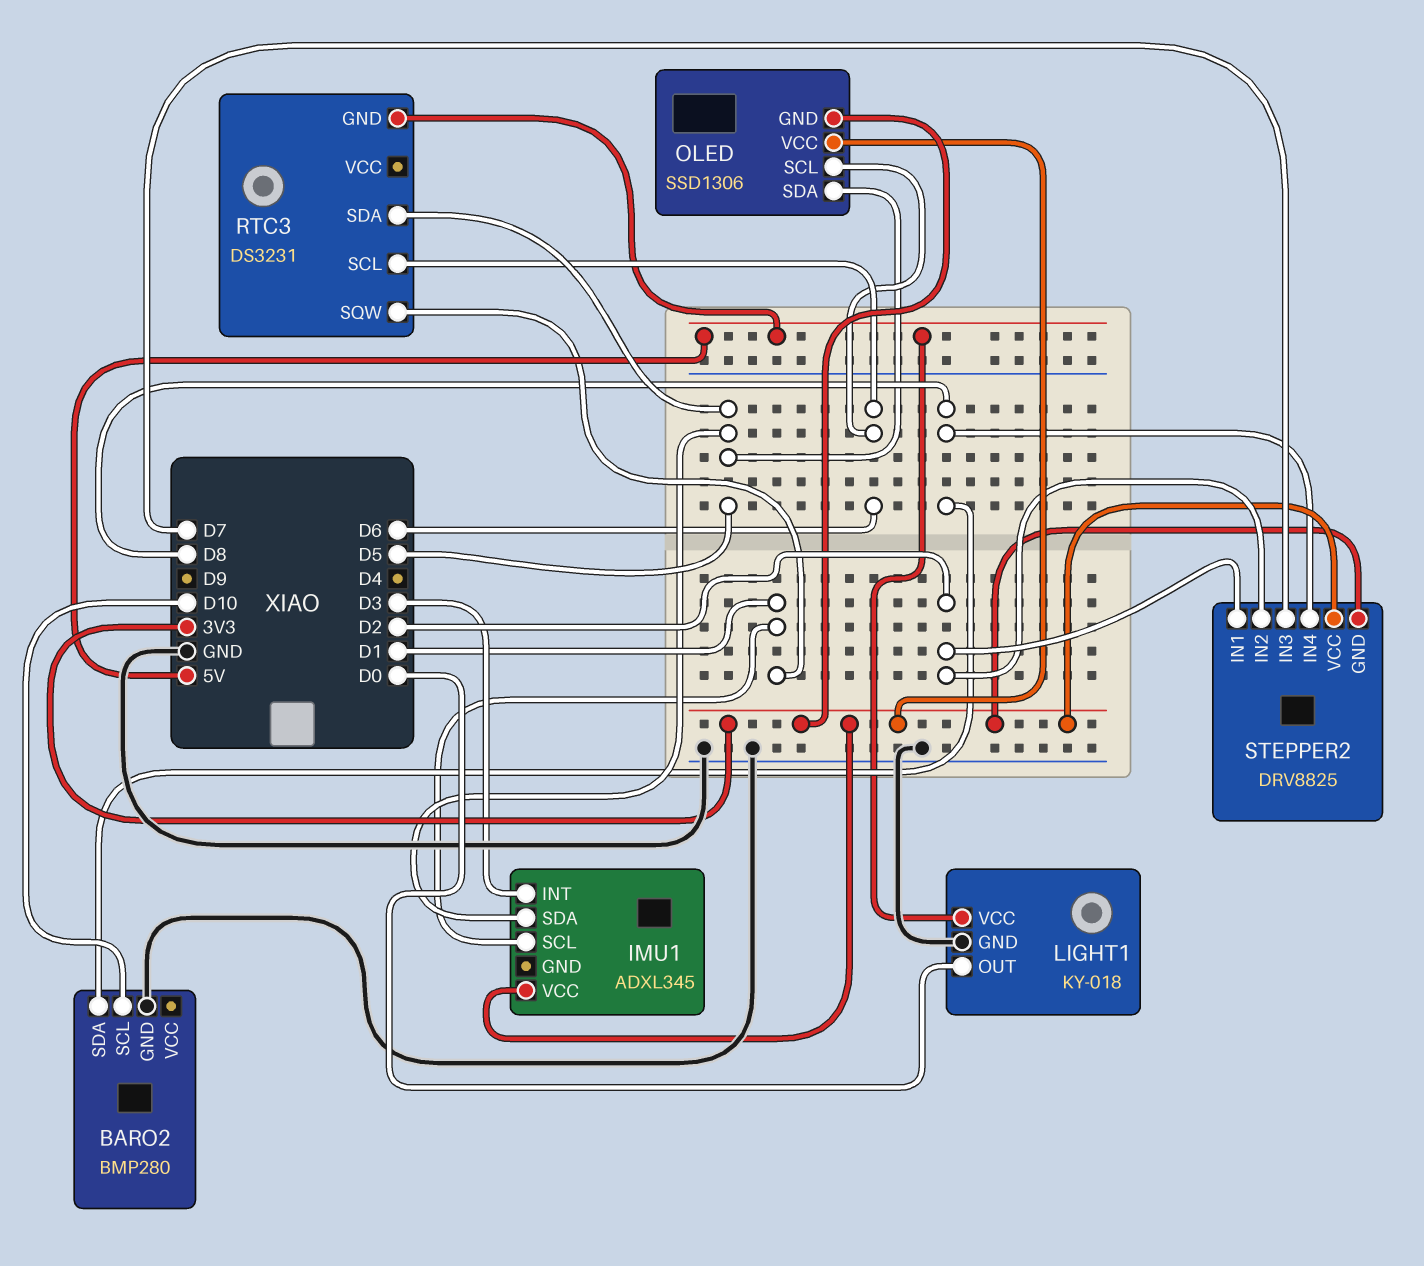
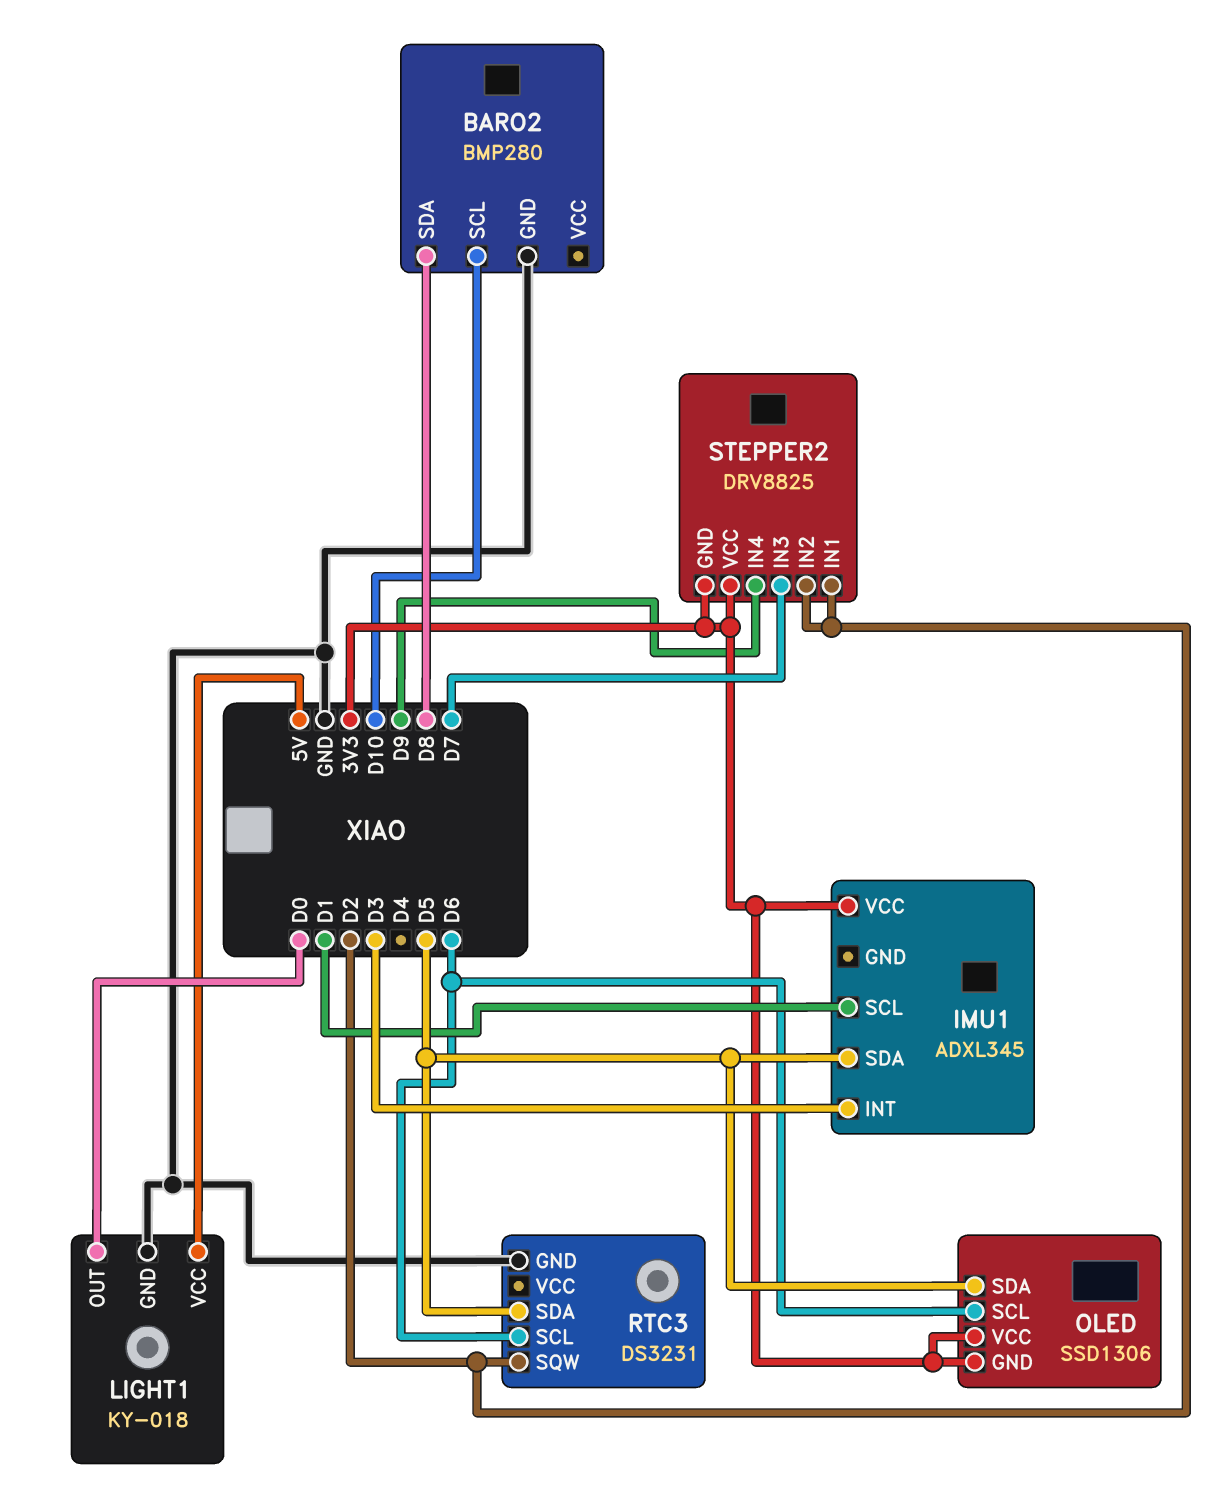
RTC3 pin GND: 5V -> GND
RTC3 pin SQW: D1 -> D2
STEPPER2 pin IN4: D8 -> D9

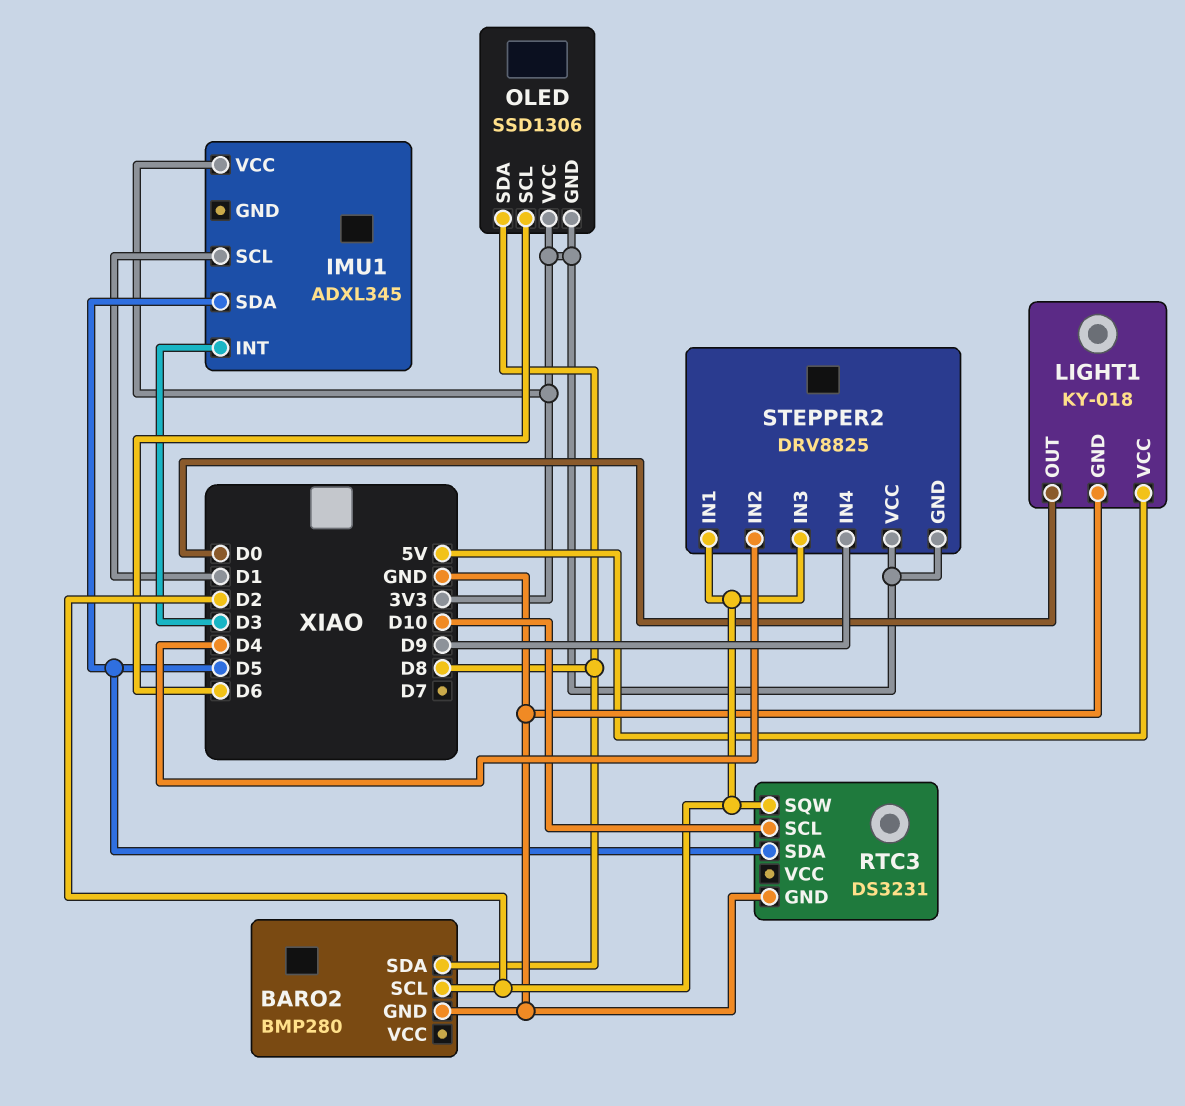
BARO2 pin SCL: D10 -> D2
OLED pin SDA: D5 -> D8
RTC3 pin SCL: D6 -> D10
STEPPER2 pin IN2: D2 -> D4
STEPPER2 pin IN3: D7 -> D2

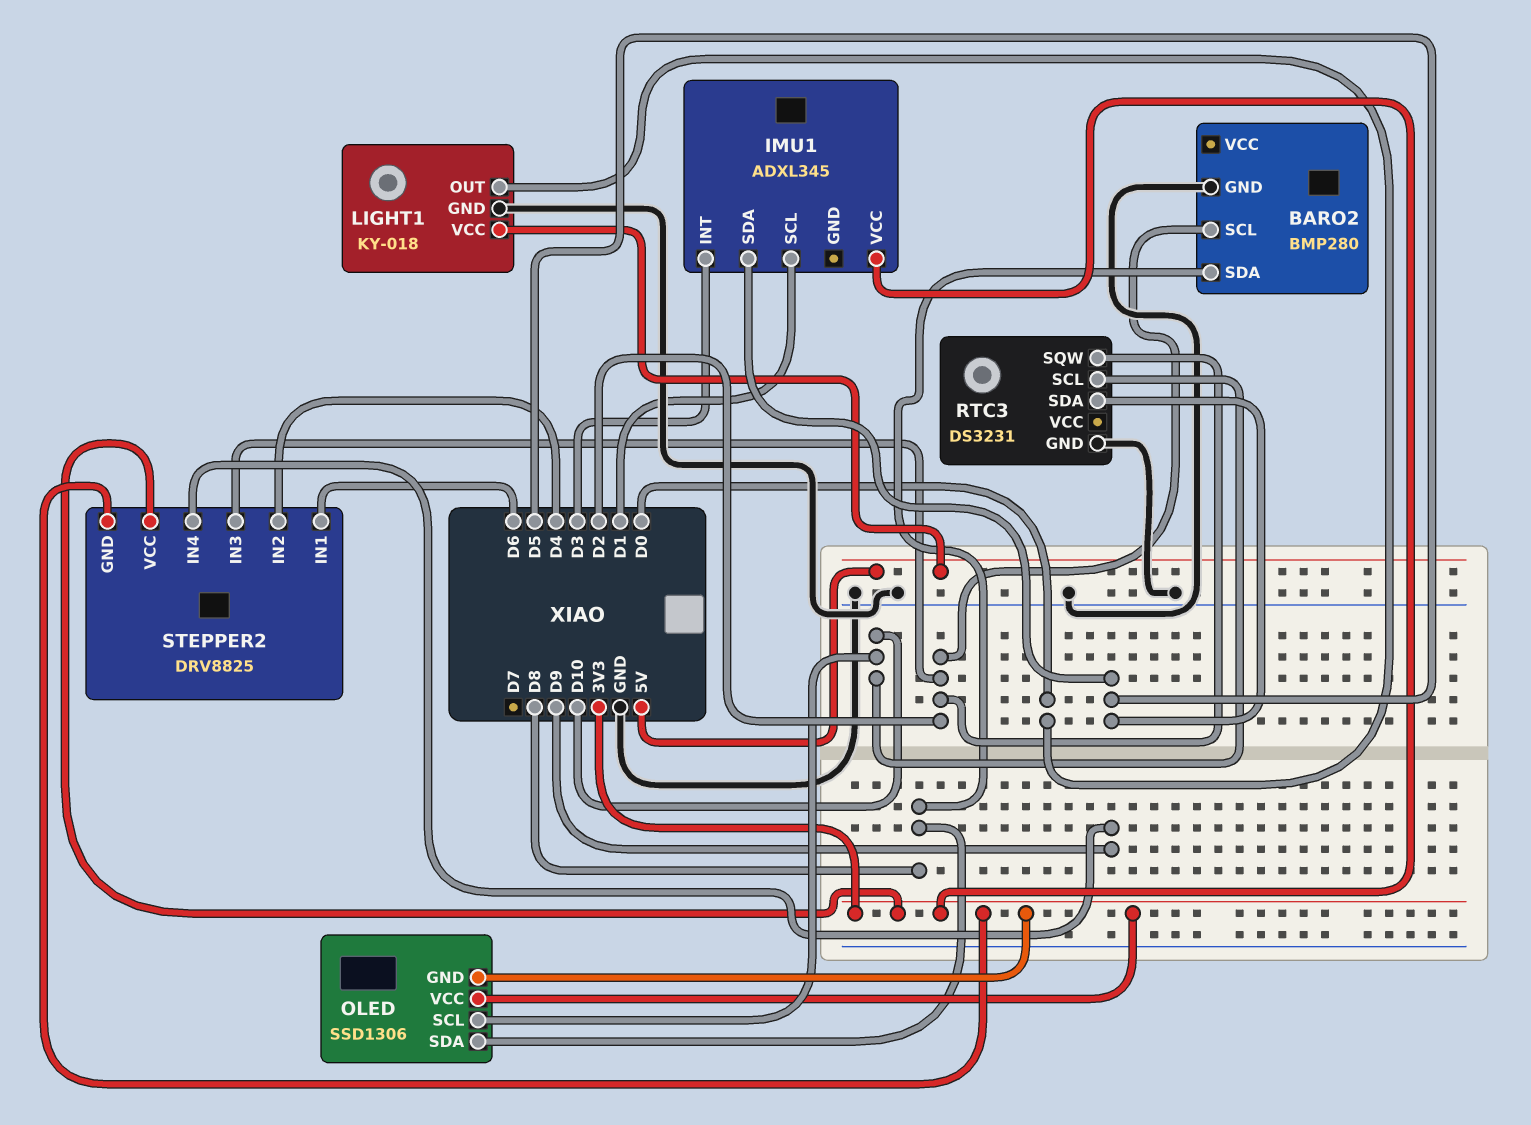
OLED pin SCL: D6 -> D10
STEPPER2 pin IN1: D2 -> D6

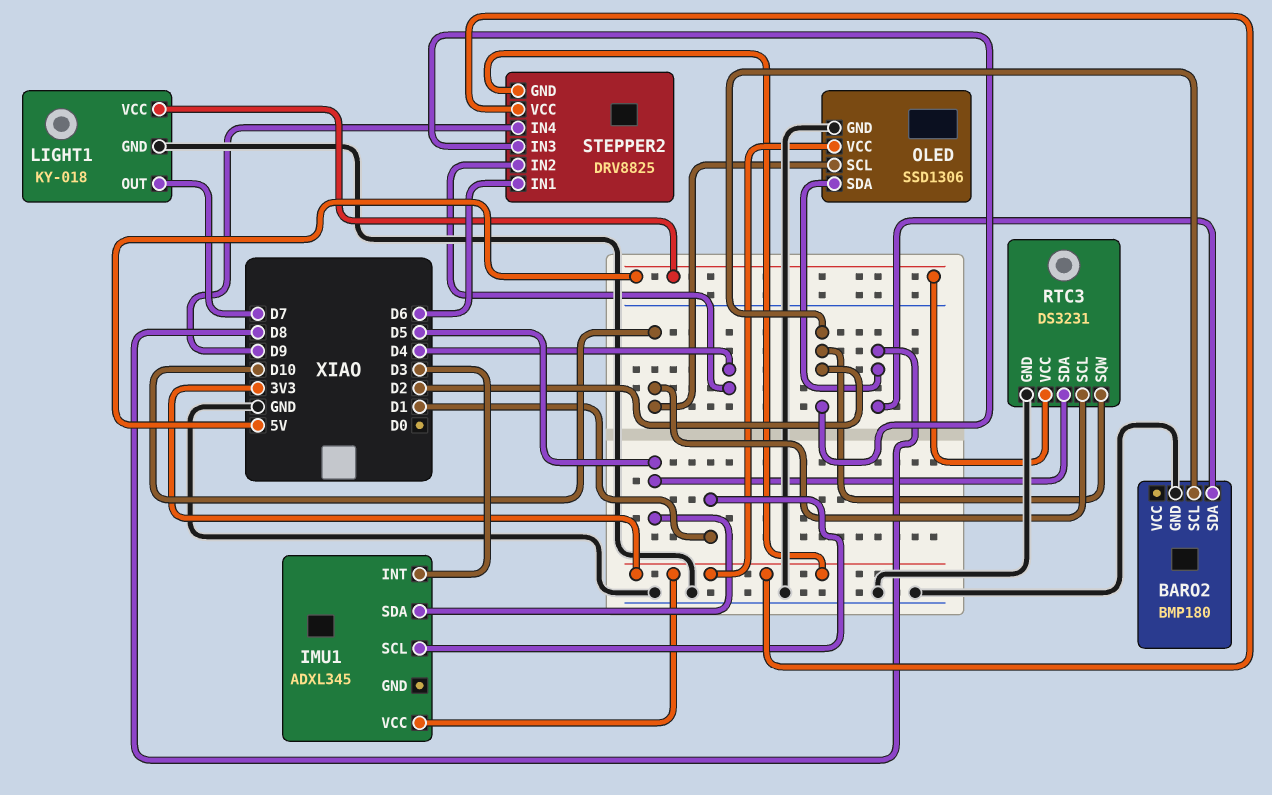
BARO2: BMP280 -> BMP180
LIGHT1 pin OUT: D0 -> D7
OLED pin GND: 3V3 -> GND
RTC3 pin VCC: none -> 5V

